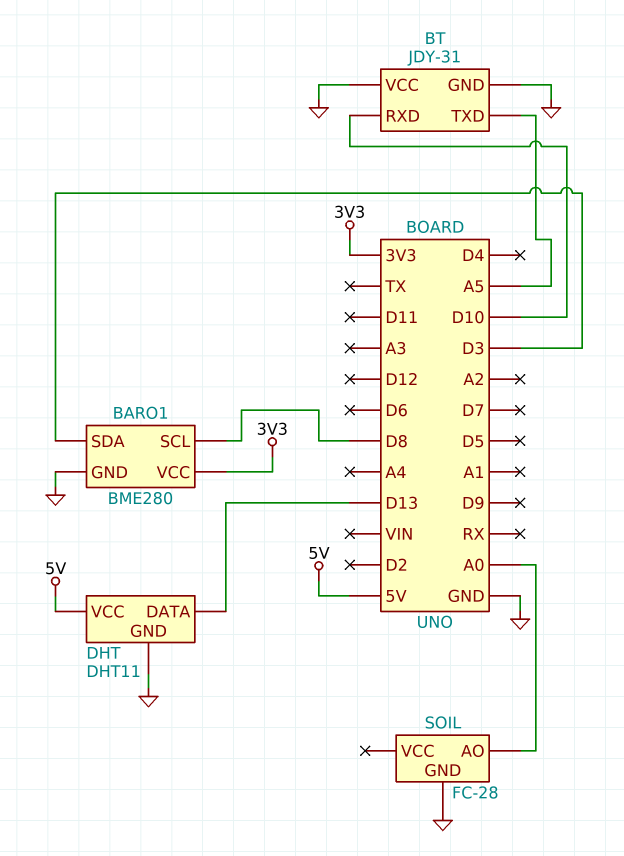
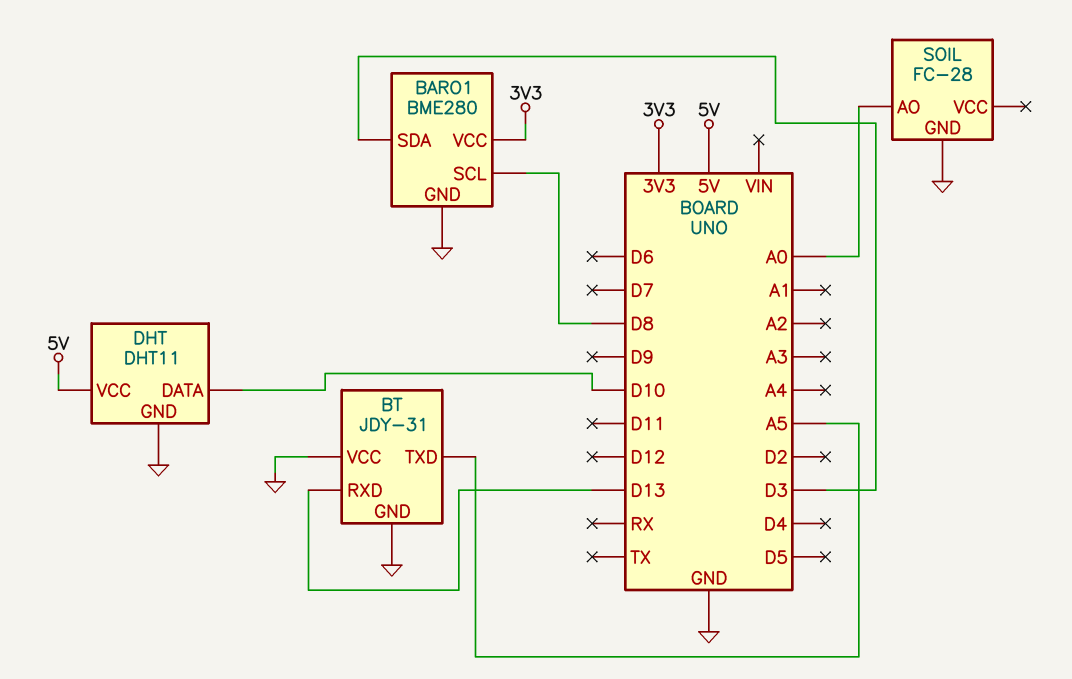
BT pin RXD: D10 -> D13
DHT pin DATA: D13 -> D10

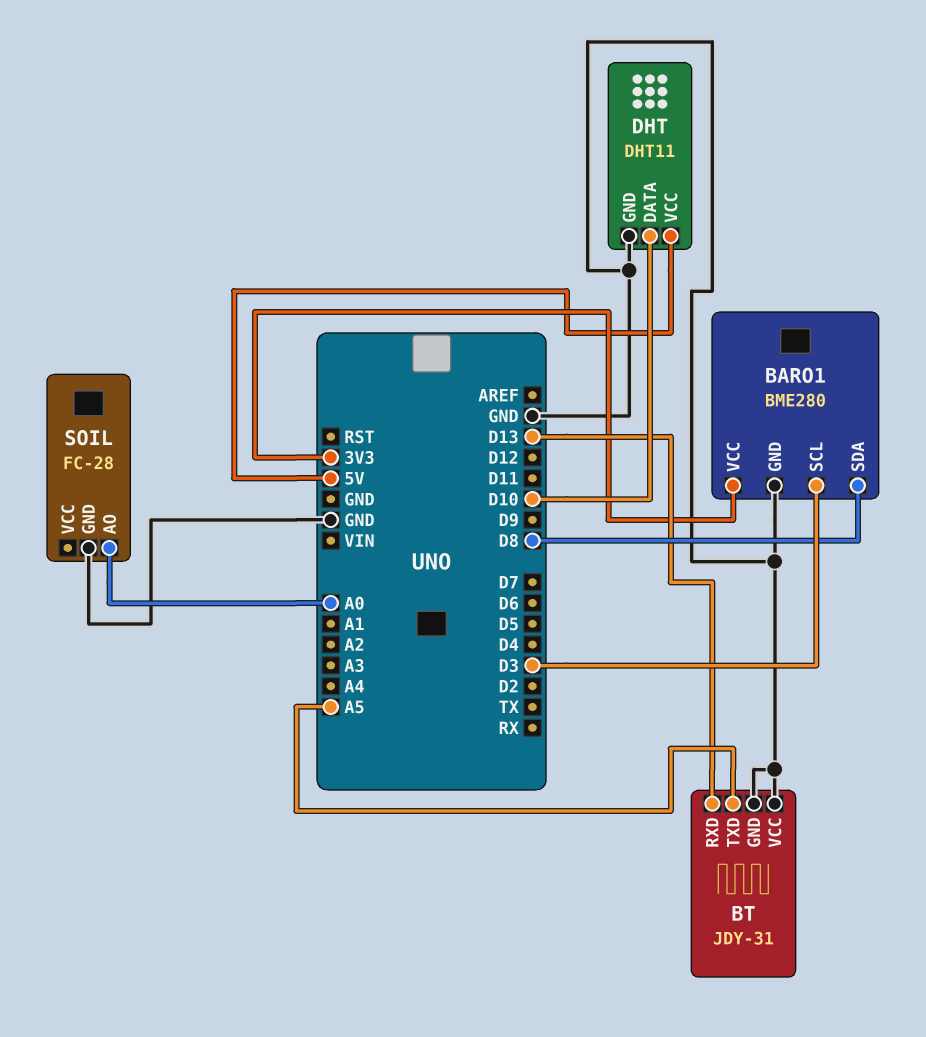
BARO1 pin SCL: D8 -> D3
BARO1 pin SDA: D3 -> D8

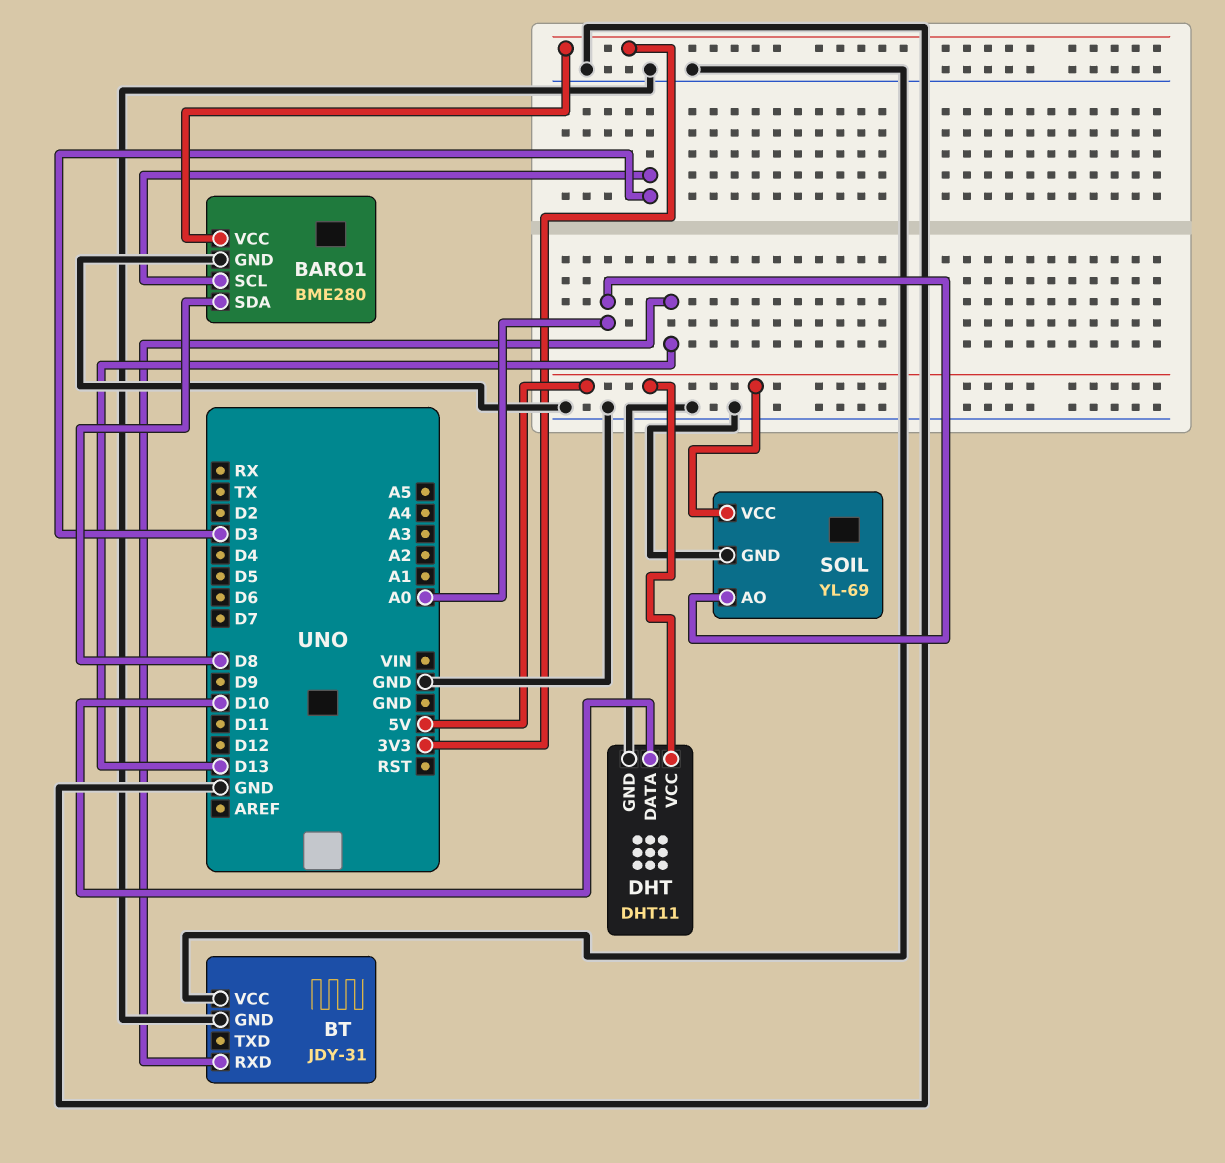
BT pin TXD: A5 -> none
SOIL: FC-28 -> YL-69
SOIL pin VCC: none -> 5V

